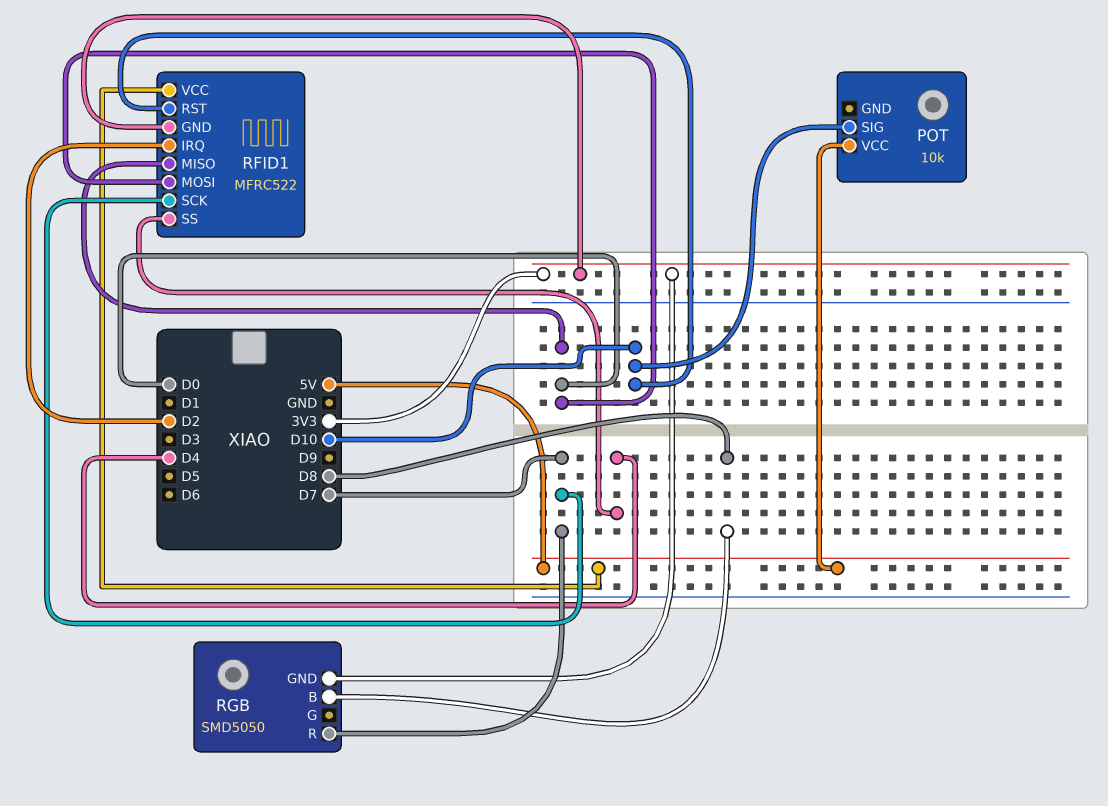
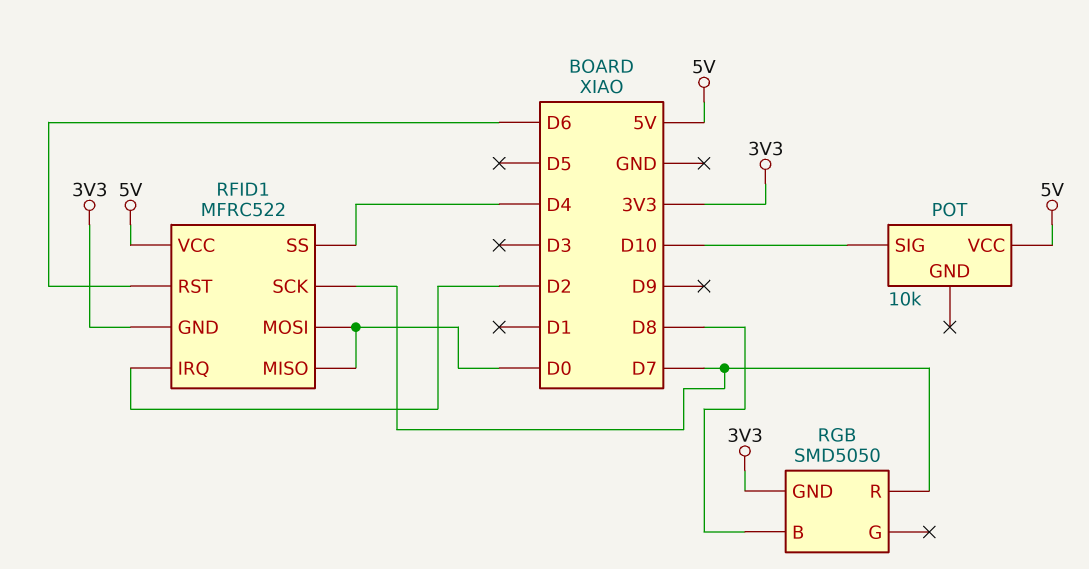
RFID1 pin RST: D10 -> D6

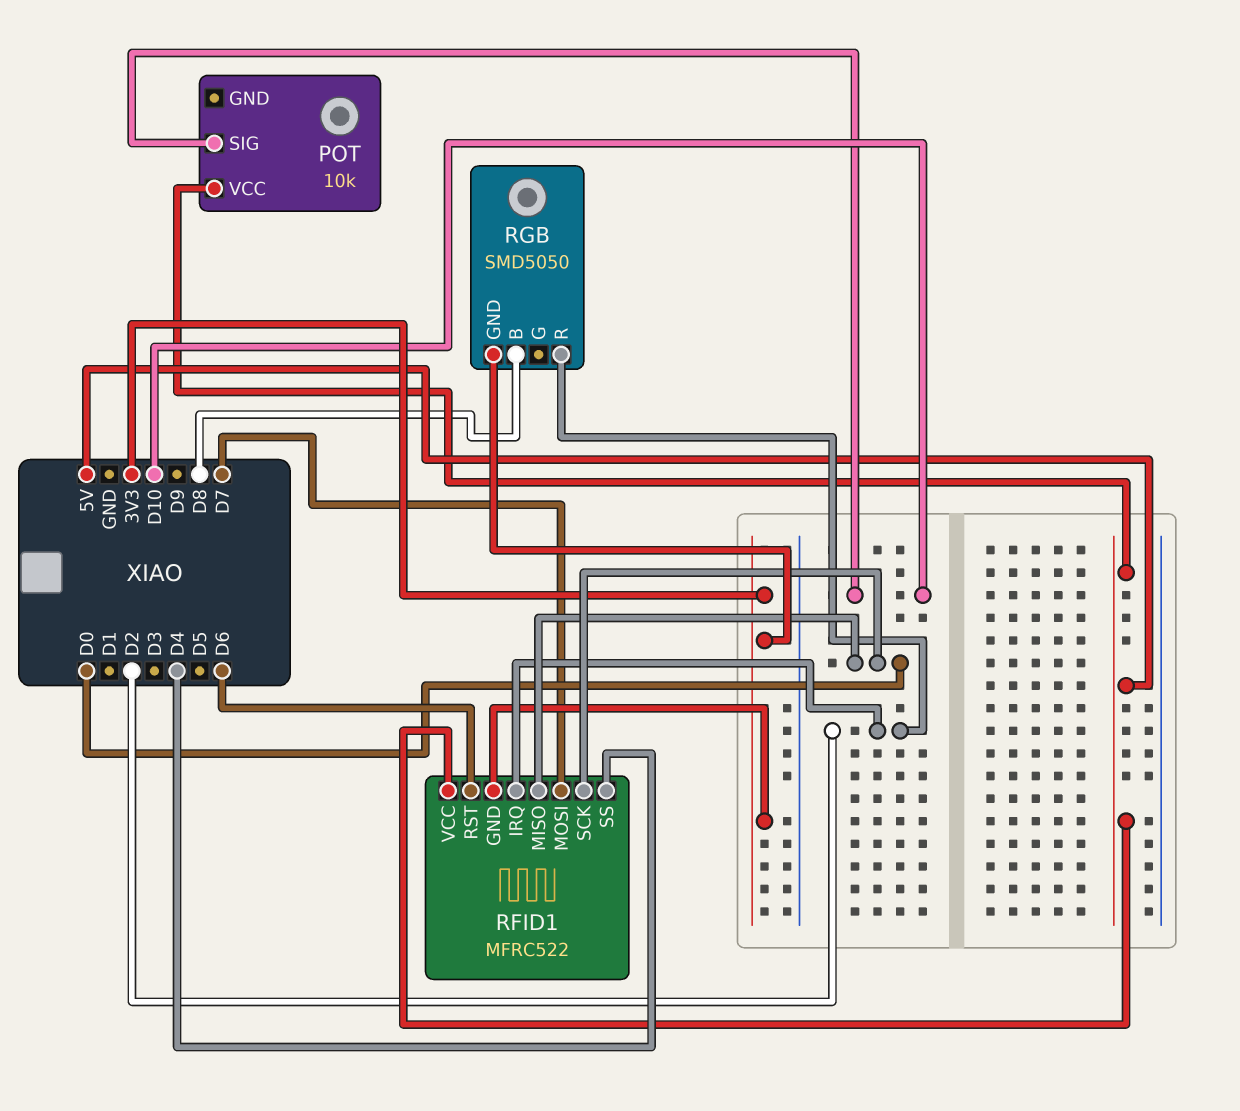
RFID1 pin MOSI: D0 -> D7
RFID1 pin SCK: D7 -> D0
RGB pin R: D7 -> D2

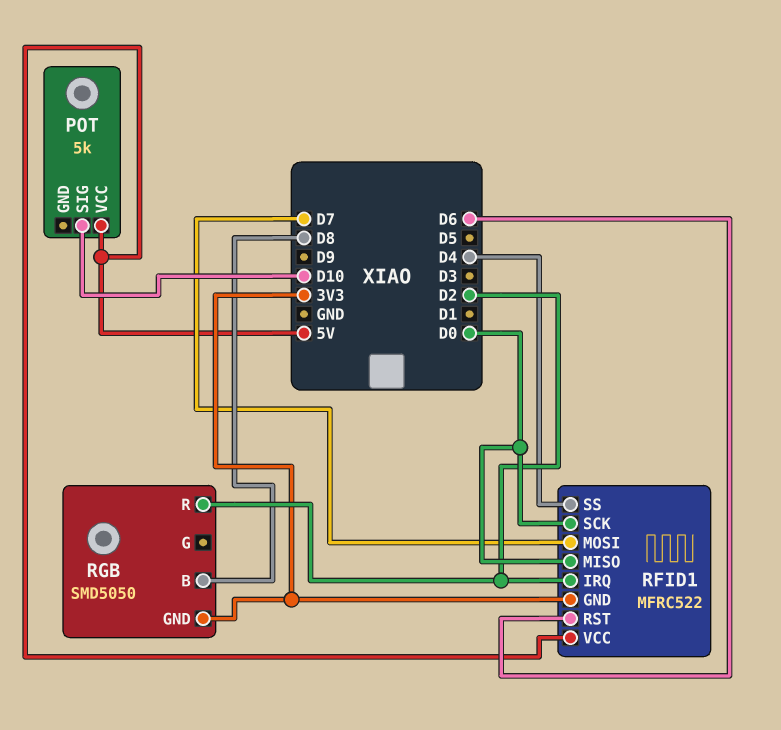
POT: 10k -> 5k

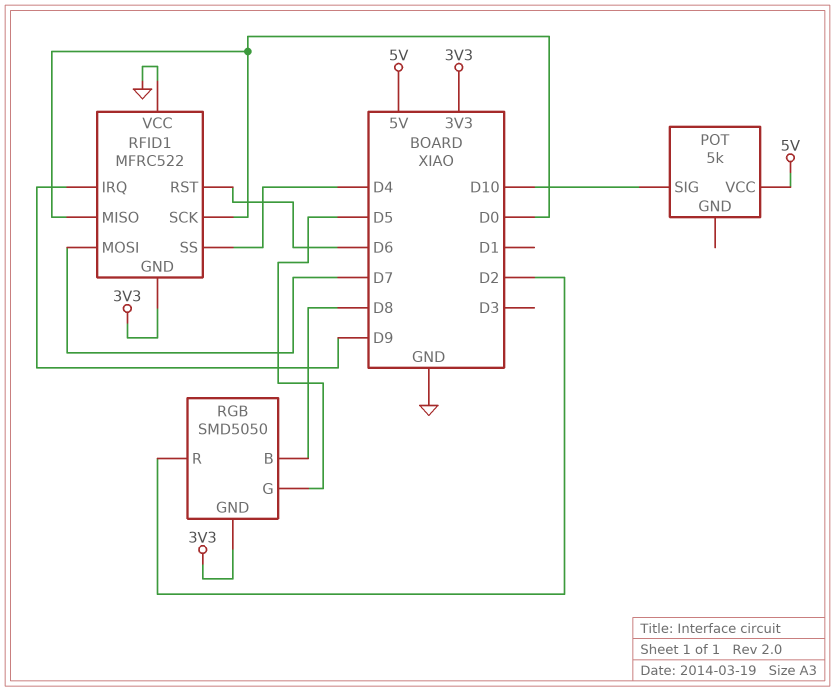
RFID1 pin IRQ: D2 -> D9
RFID1 pin VCC: 5V -> GND
RGB pin G: none -> D5

